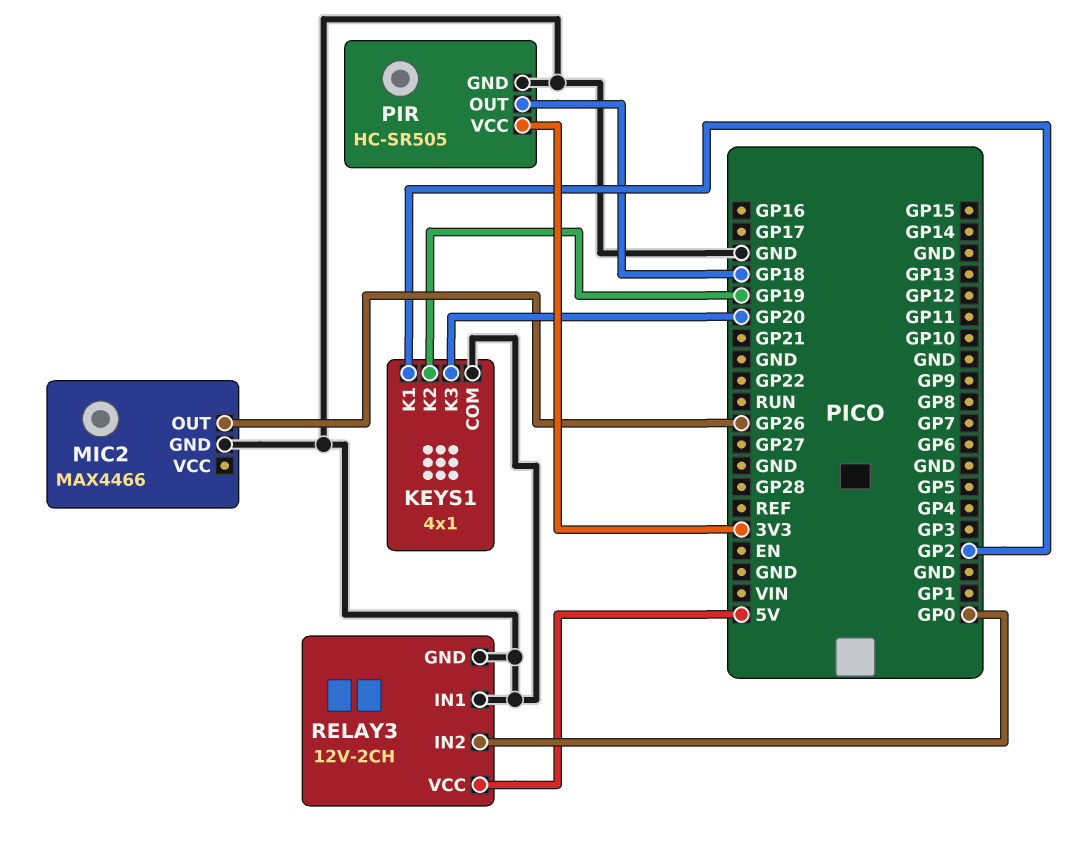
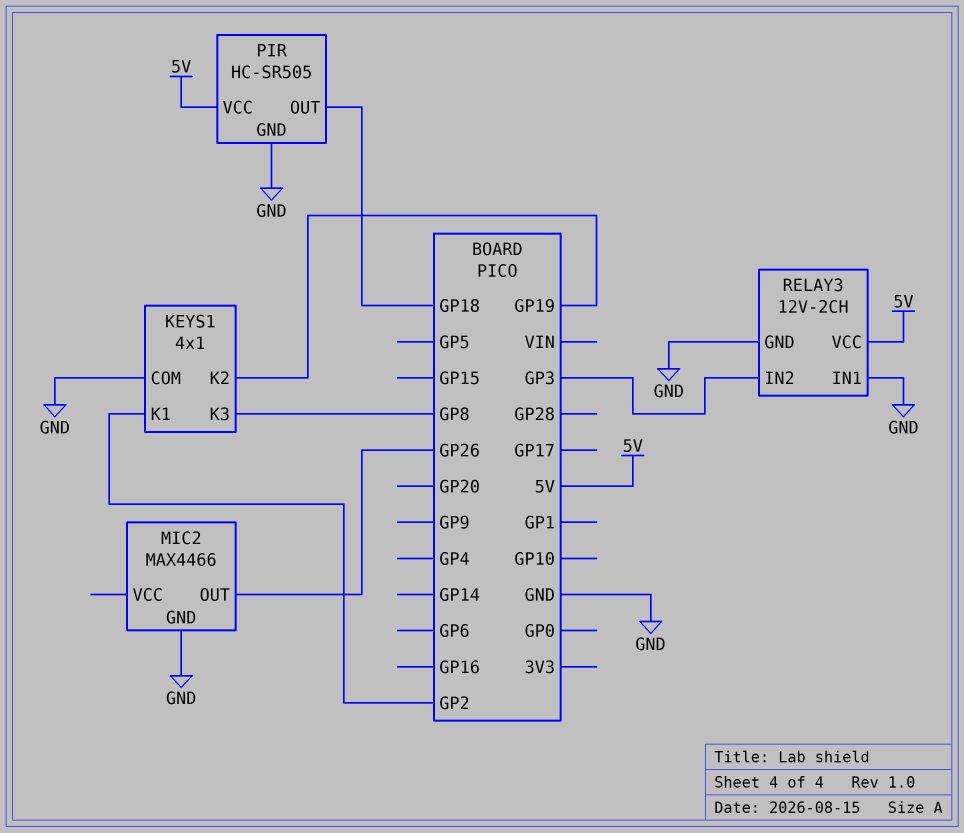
KEYS1 pin K3: GP20 -> GP8
PIR pin VCC: 3V3 -> 5V
RELAY3 pin IN2: GP0 -> GP3

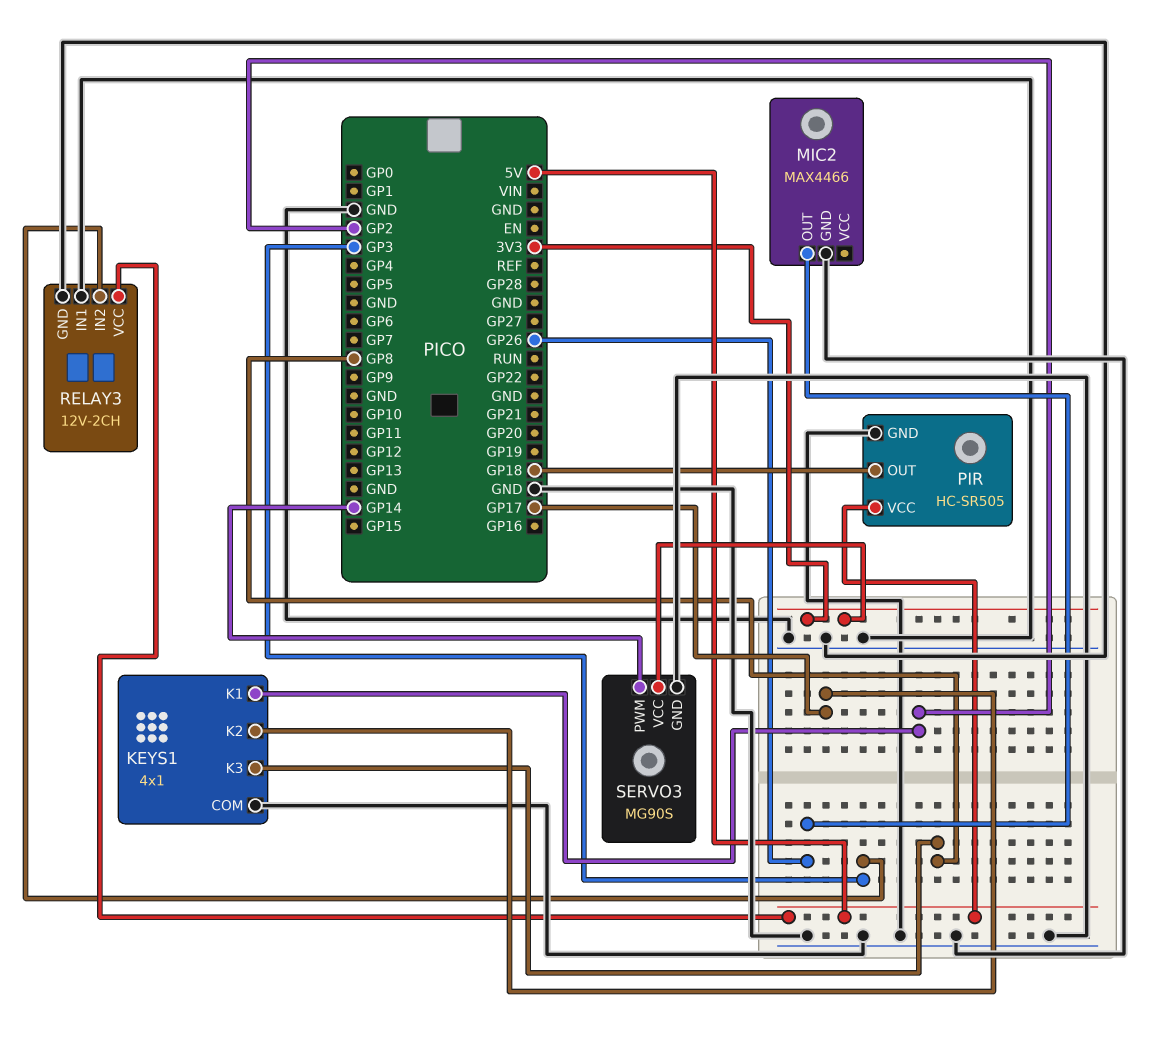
KEYS1 pin K2: GP19 -> GP17
SERVO3: none -> MG90S
SERVO3 pin GND: none -> GND
SERVO3 pin PWM: none -> GP14
SERVO3 pin VCC: none -> 3V3

